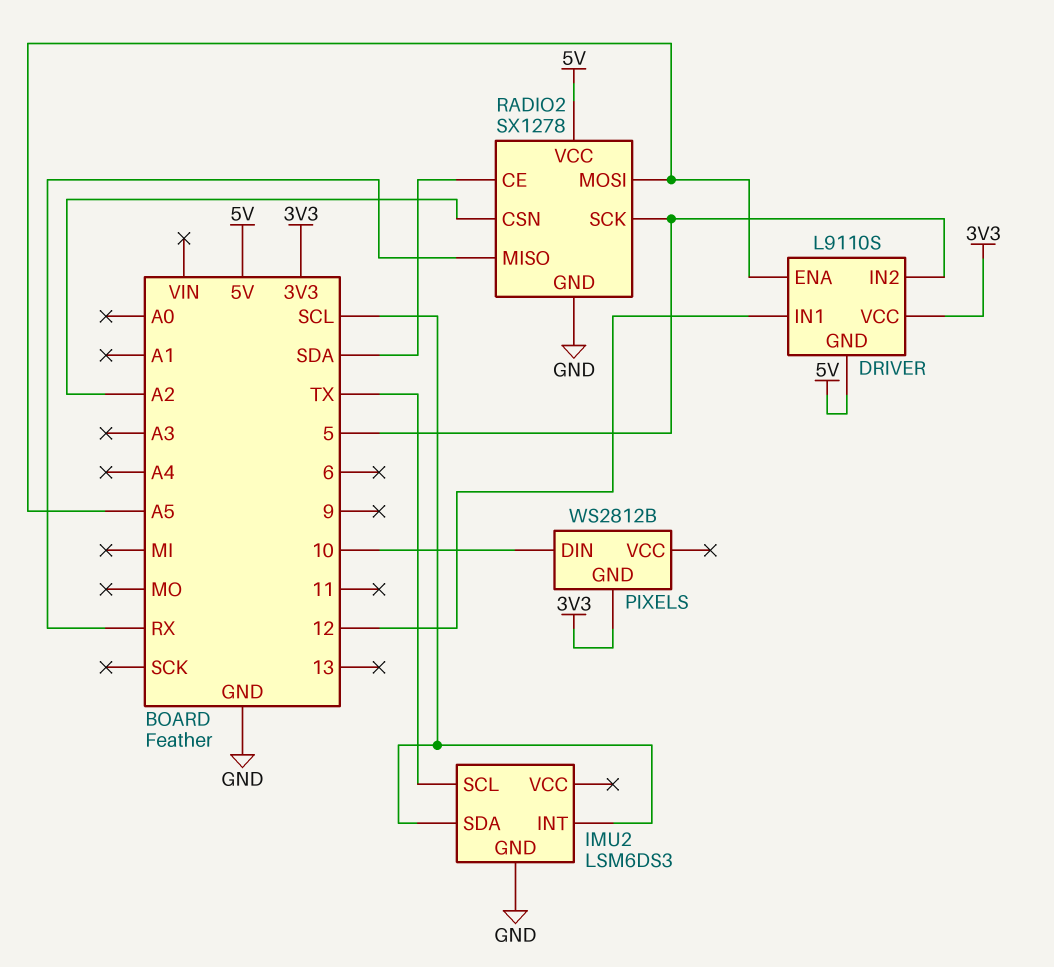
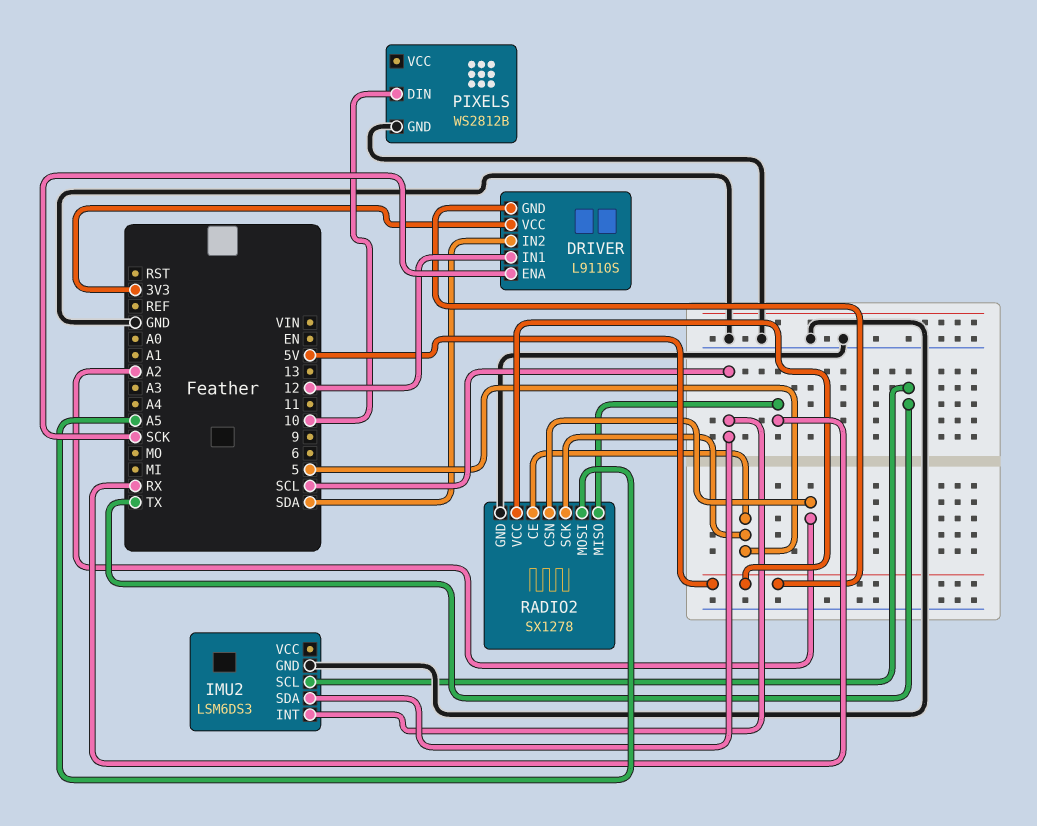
DRIVER pin ENA: A5 -> SCK
DRIVER pin IN2: 5 -> SDA
PIXELS pin GND: 3V3 -> GND
RADIO2 pin CE: SDA -> 5

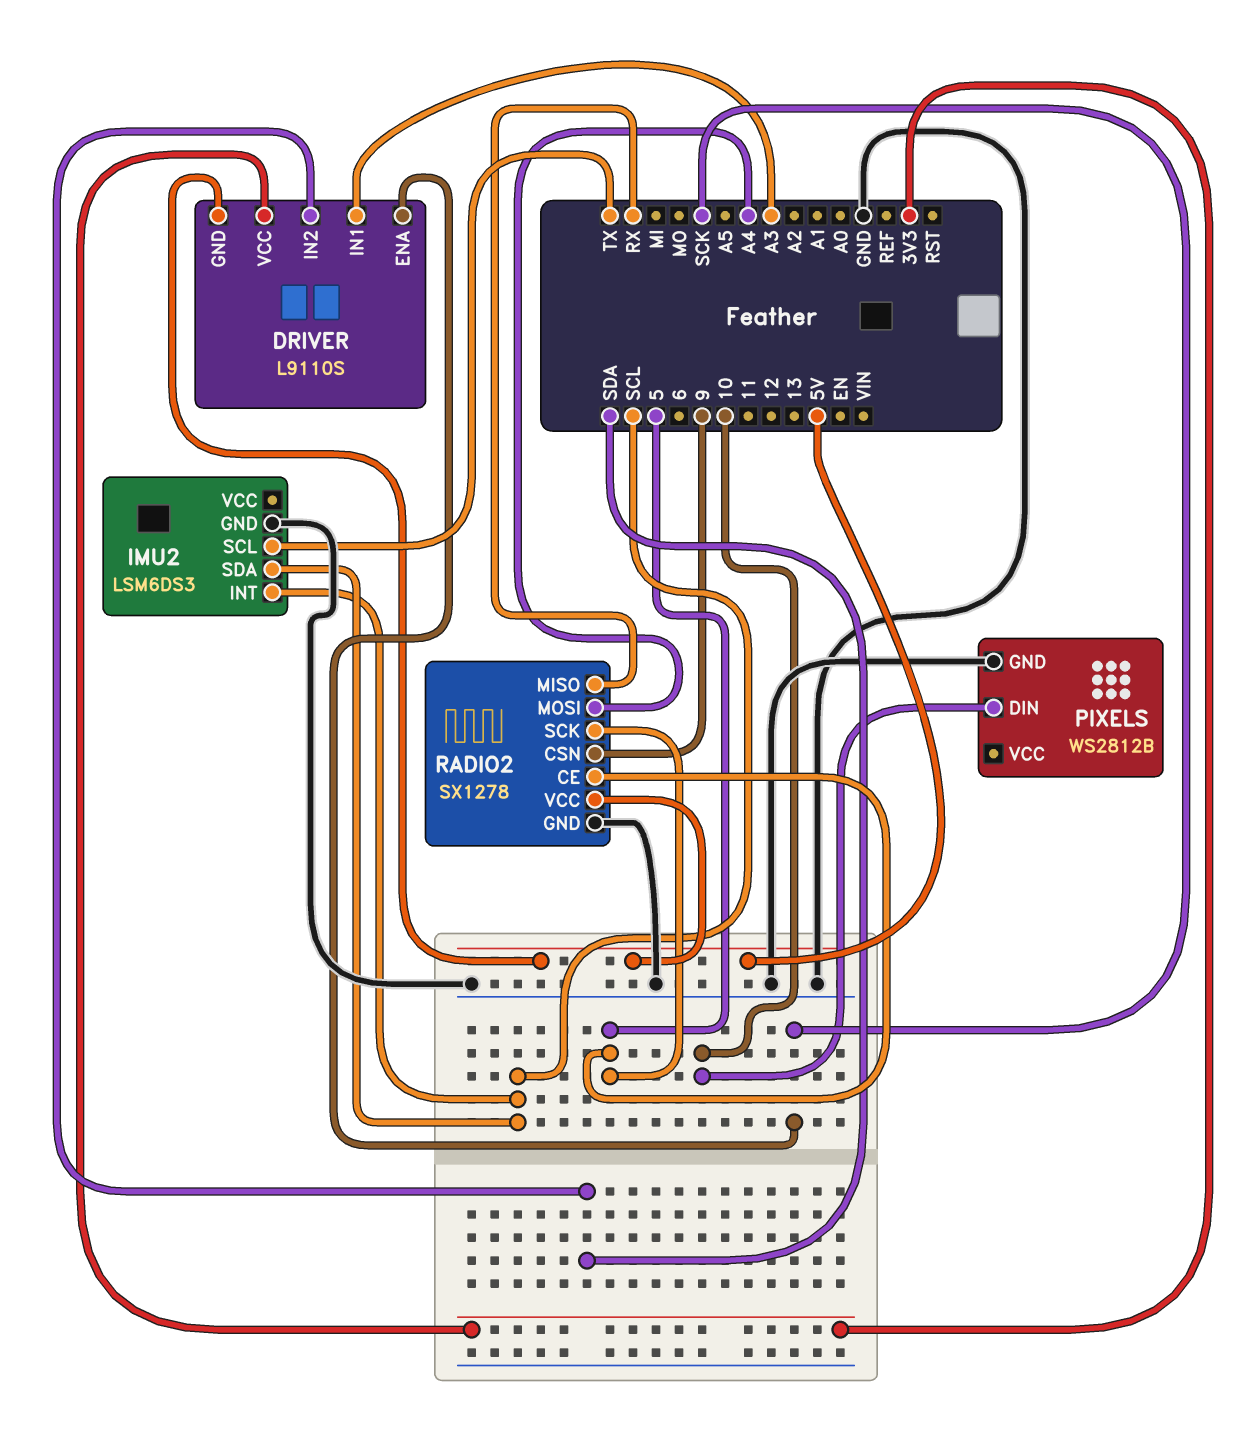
DRIVER pin IN1: 12 -> A3
RADIO2 pin CSN: A2 -> 9
RADIO2 pin MOSI: A5 -> A4

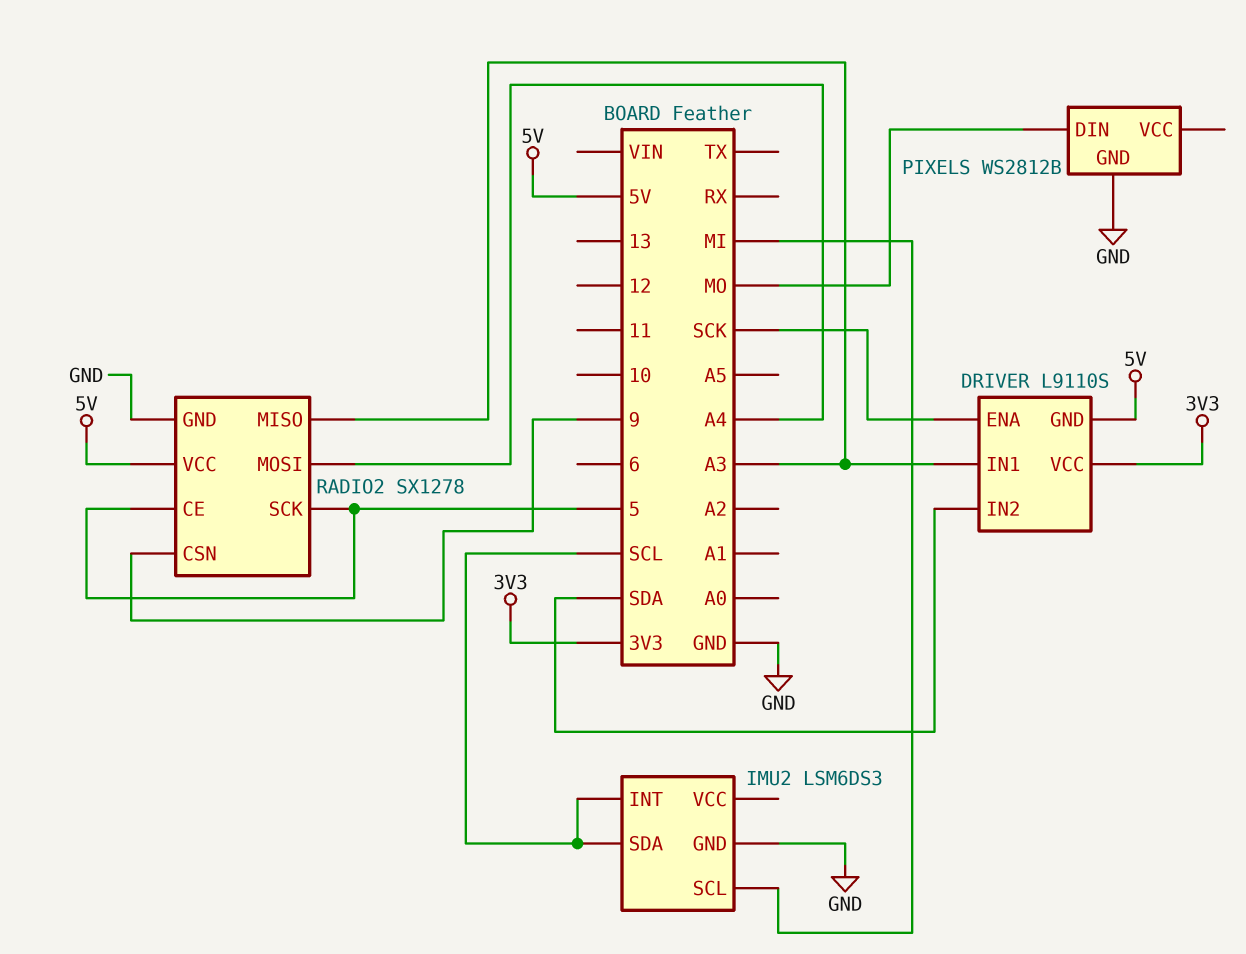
IMU2 pin SCL: TX -> MI
PIXELS pin DIN: 10 -> MO
RADIO2 pin MISO: RX -> A3

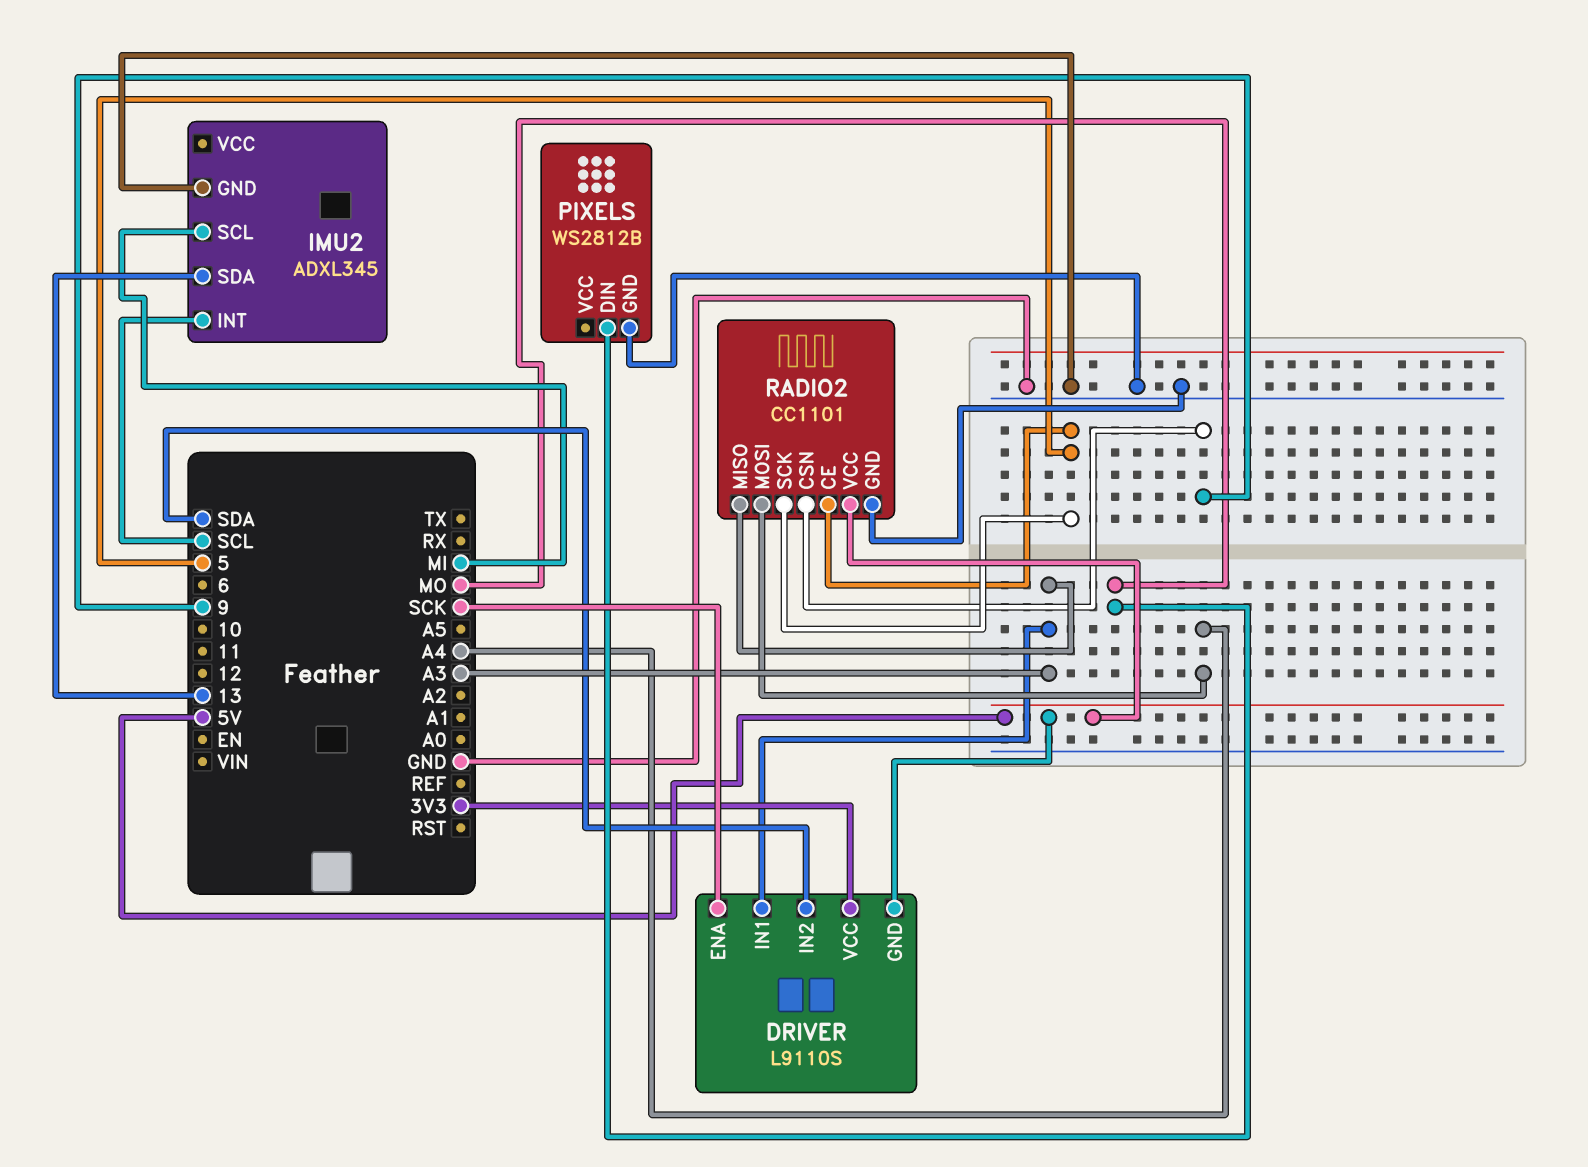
IMU2: LSM6DS3 -> ADXL345
IMU2 pin SDA: SCL -> 13
RADIO2: SX1278 -> CC1101

